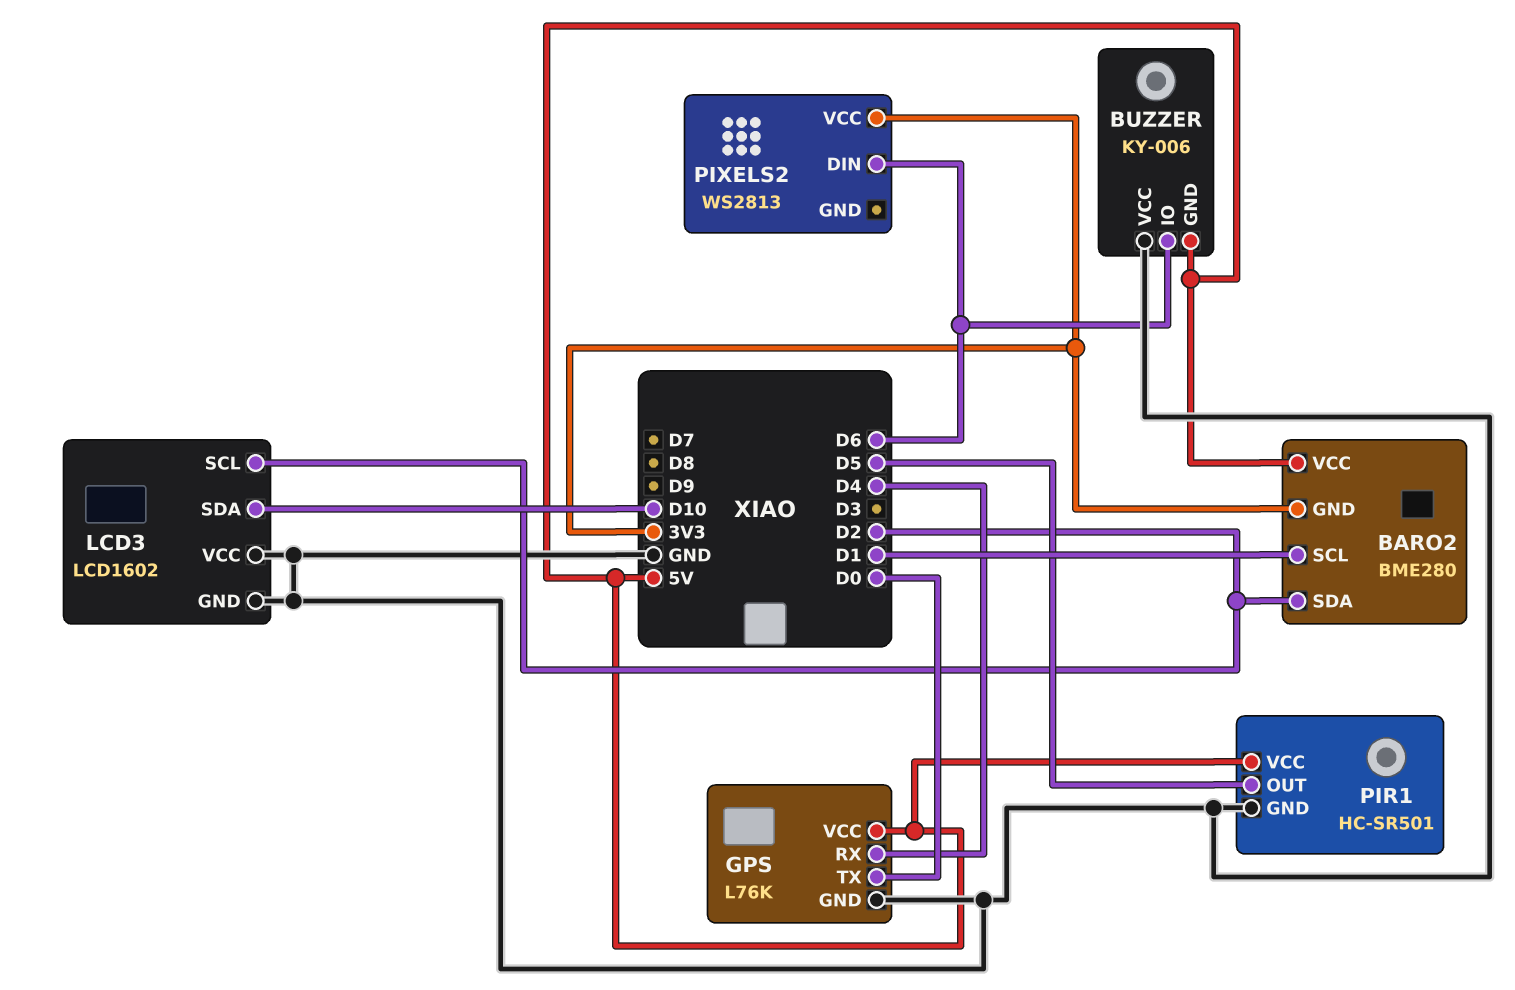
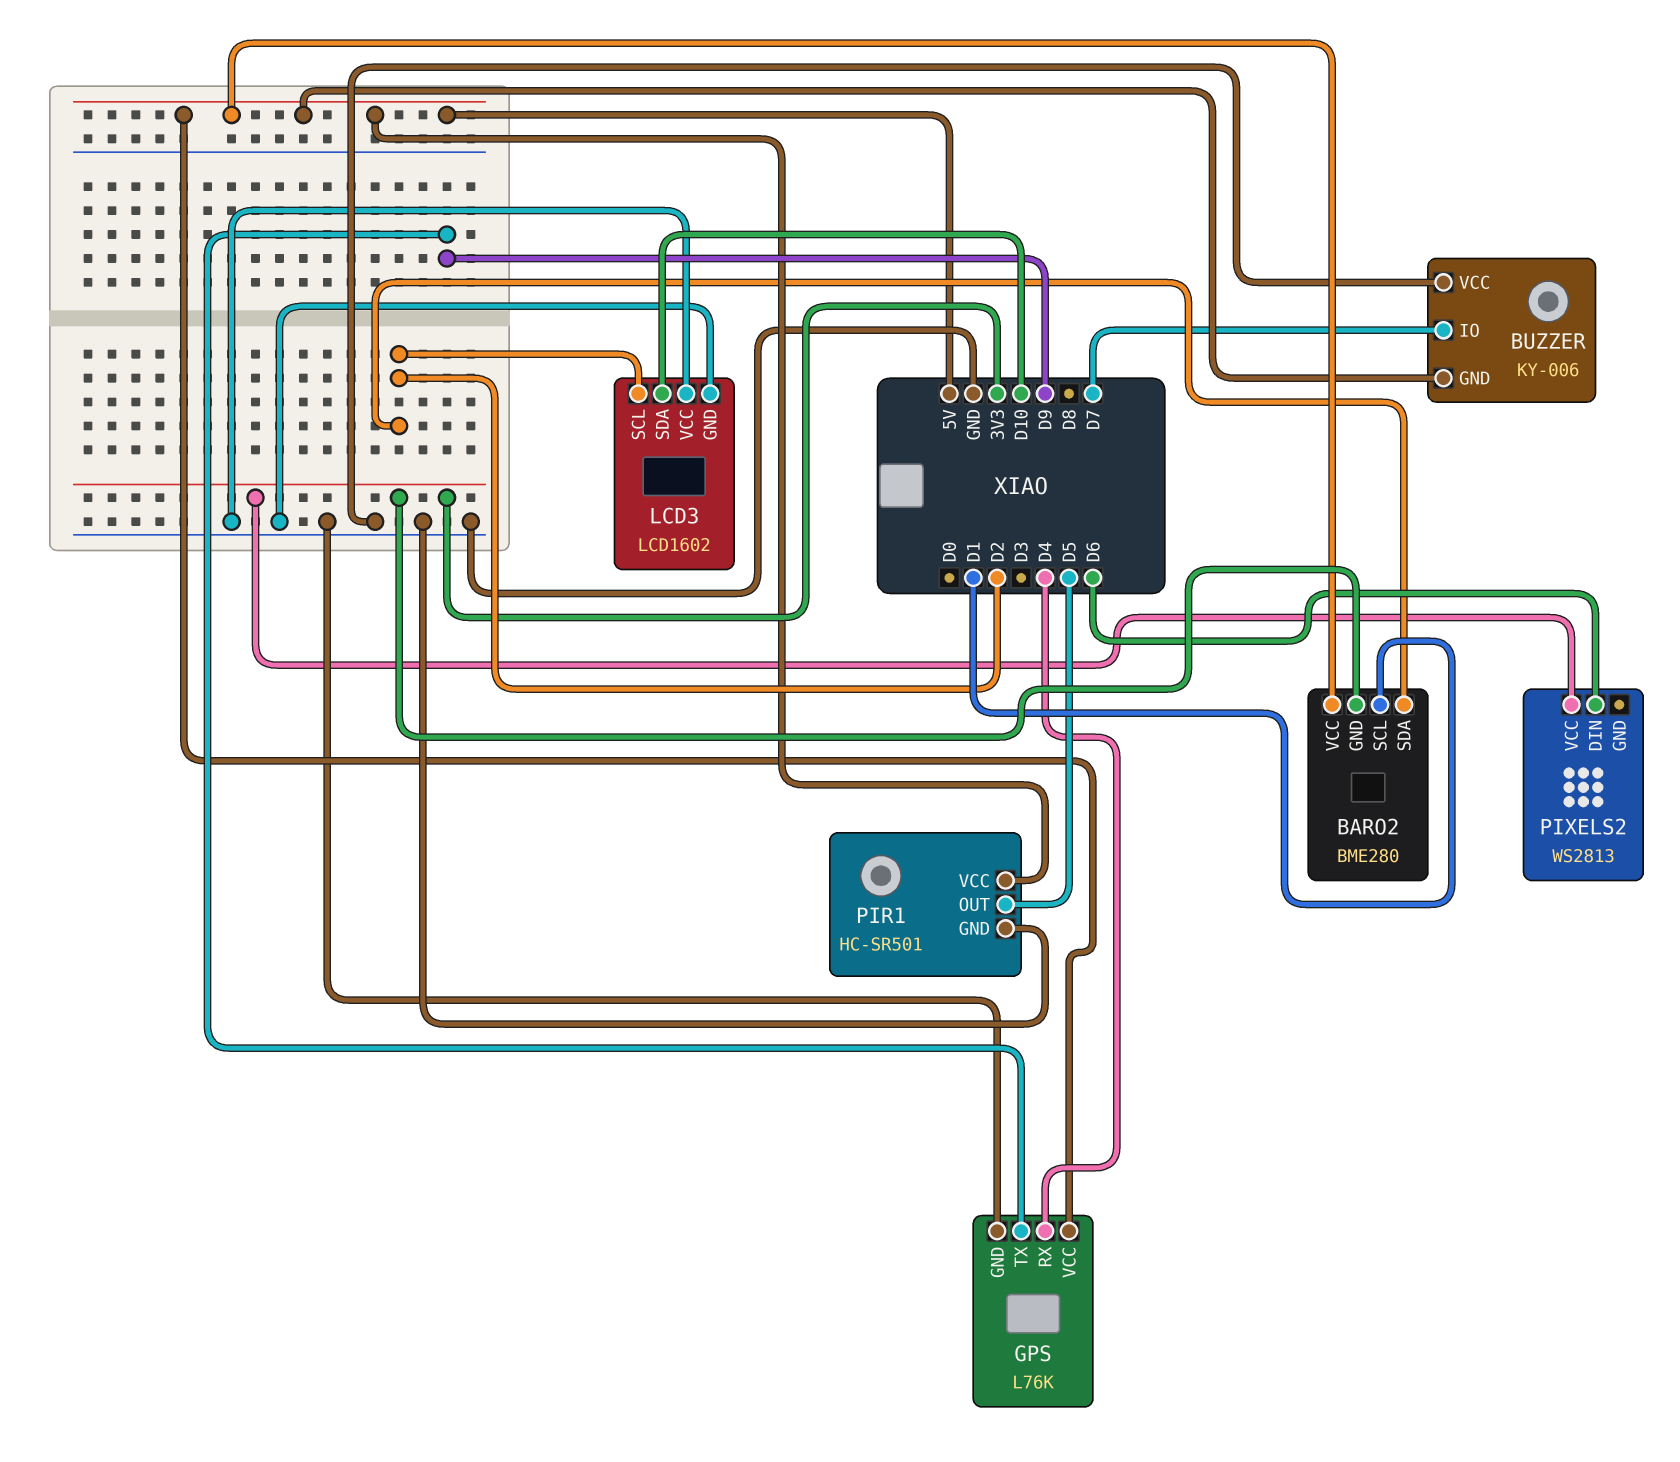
BUZZER pin IO: D6 -> D7
GPS pin TX: D0 -> D9

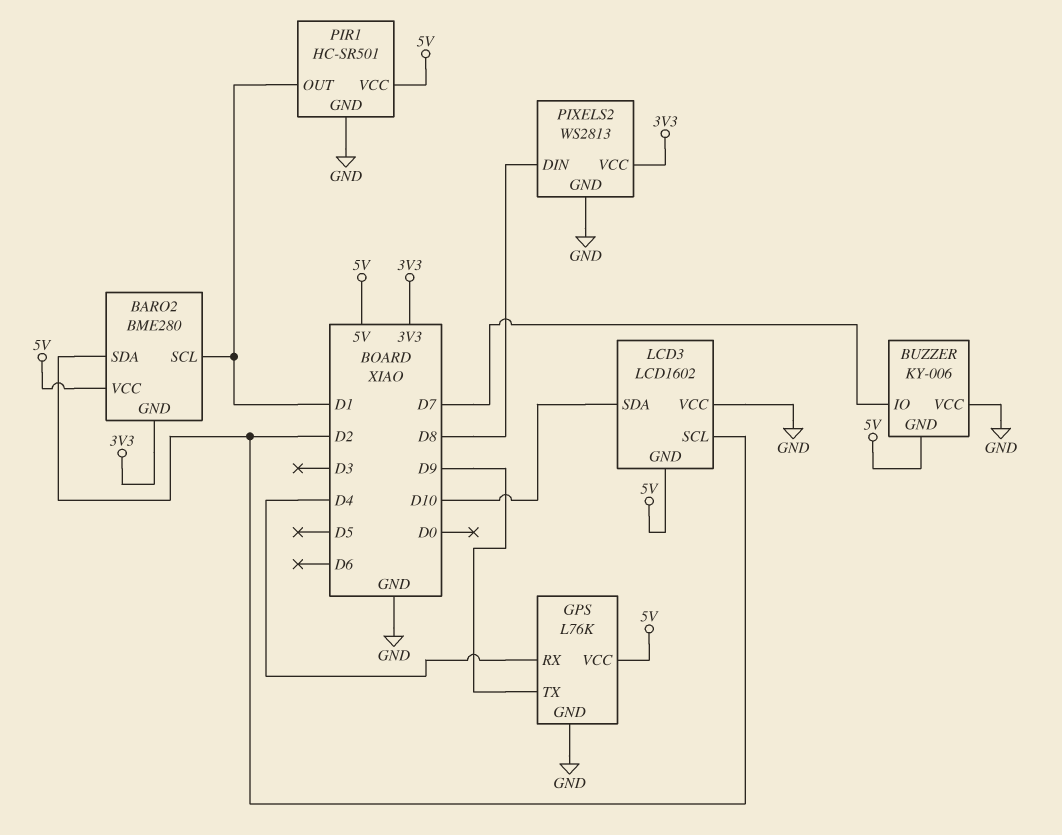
LCD3 pin GND: GND -> 5V
PIR1 pin OUT: D5 -> D1
PIXELS2 pin DIN: D6 -> D8
PIXELS2 pin GND: none -> GND

